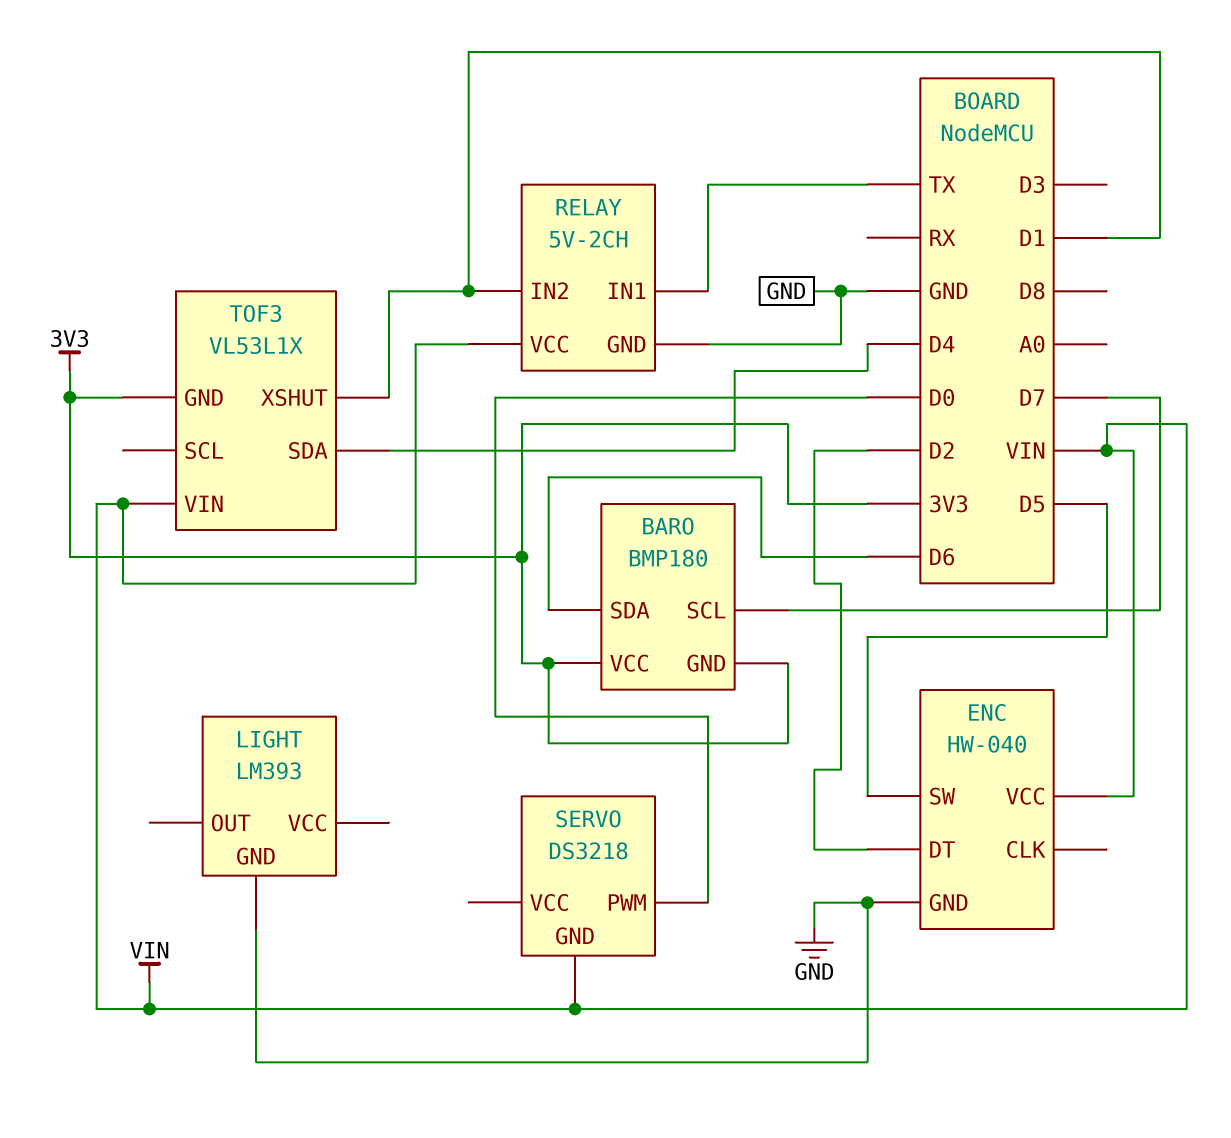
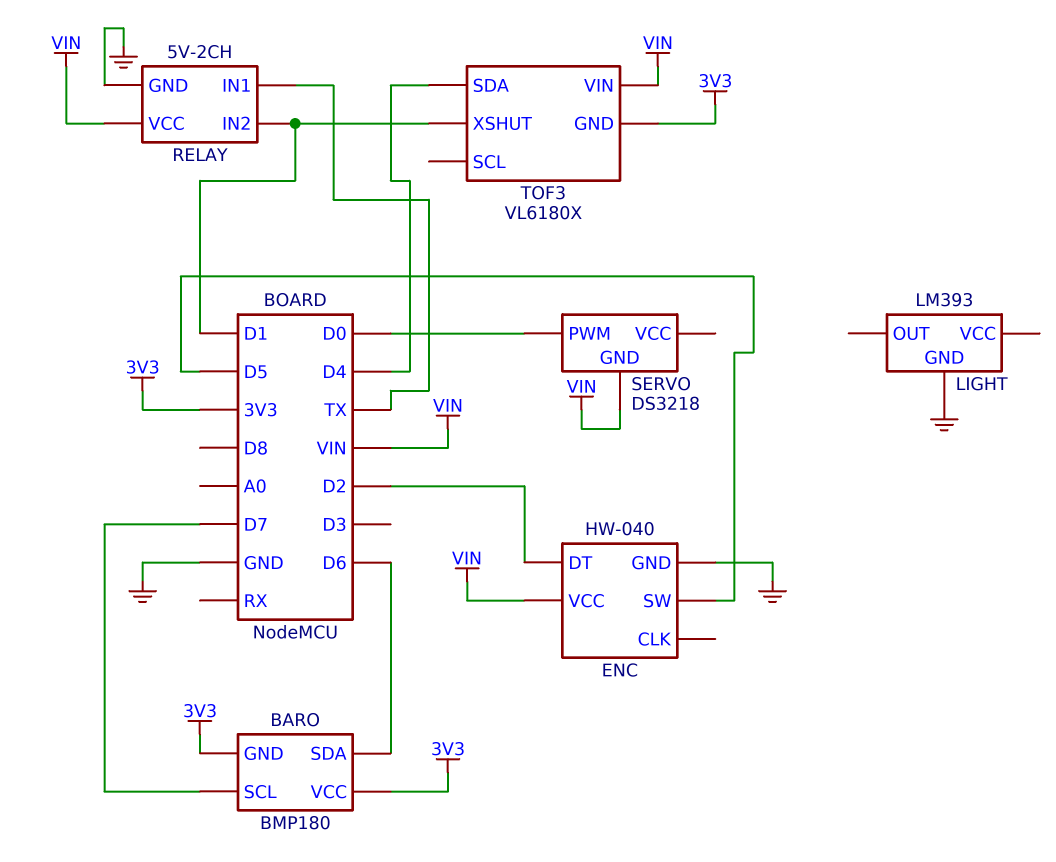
TOF3: VL53L1X -> VL6180X

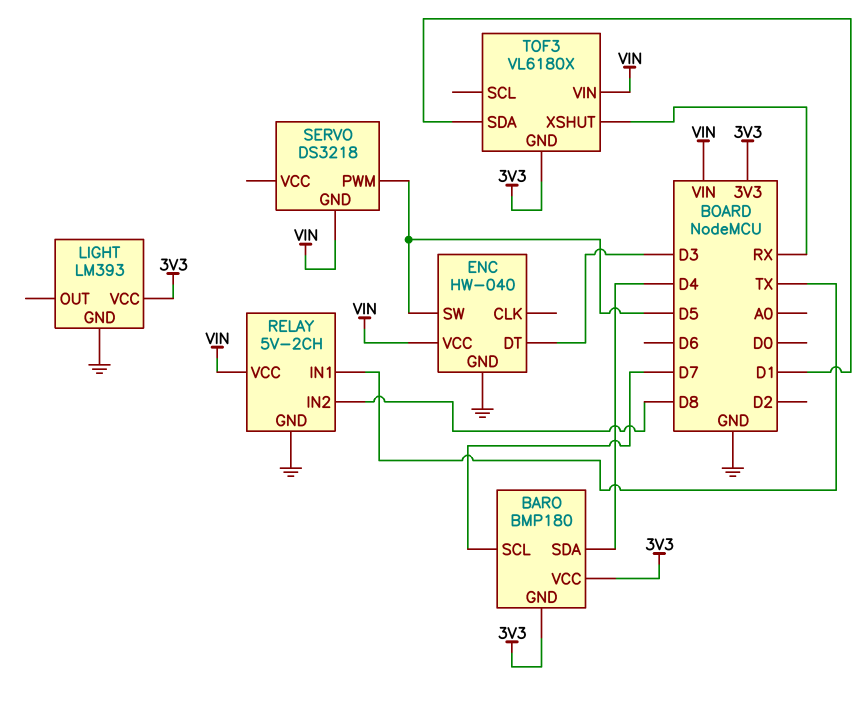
BARO pin SDA: D6 -> D4
ENC pin DT: D2 -> D3
LIGHT pin VCC: none -> 3V3
RELAY pin IN2: D1 -> D8
SERVO pin PWM: D0 -> D5
TOF3 pin SDA: D4 -> D1
TOF3 pin XSHUT: D1 -> RX

